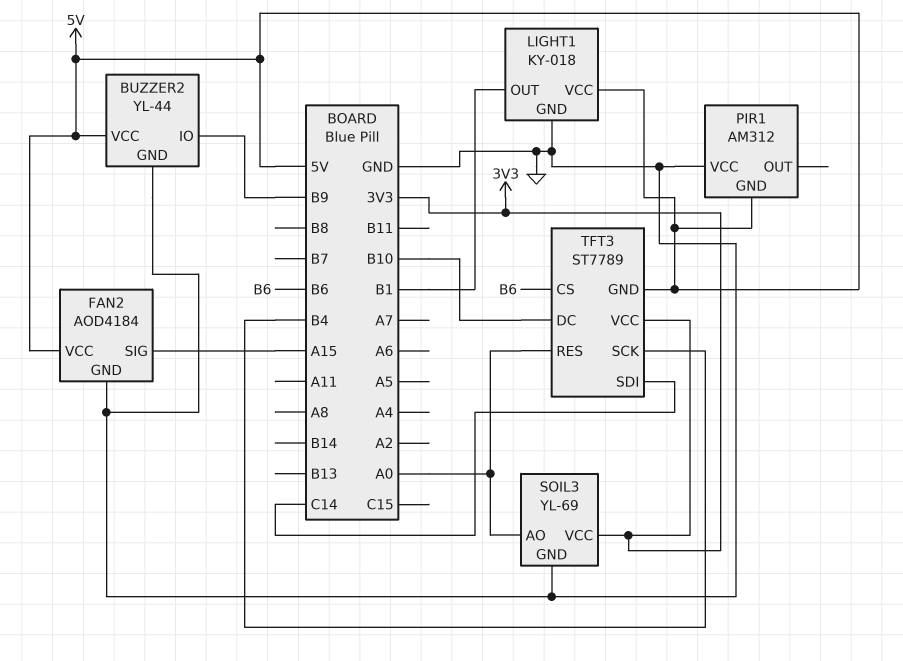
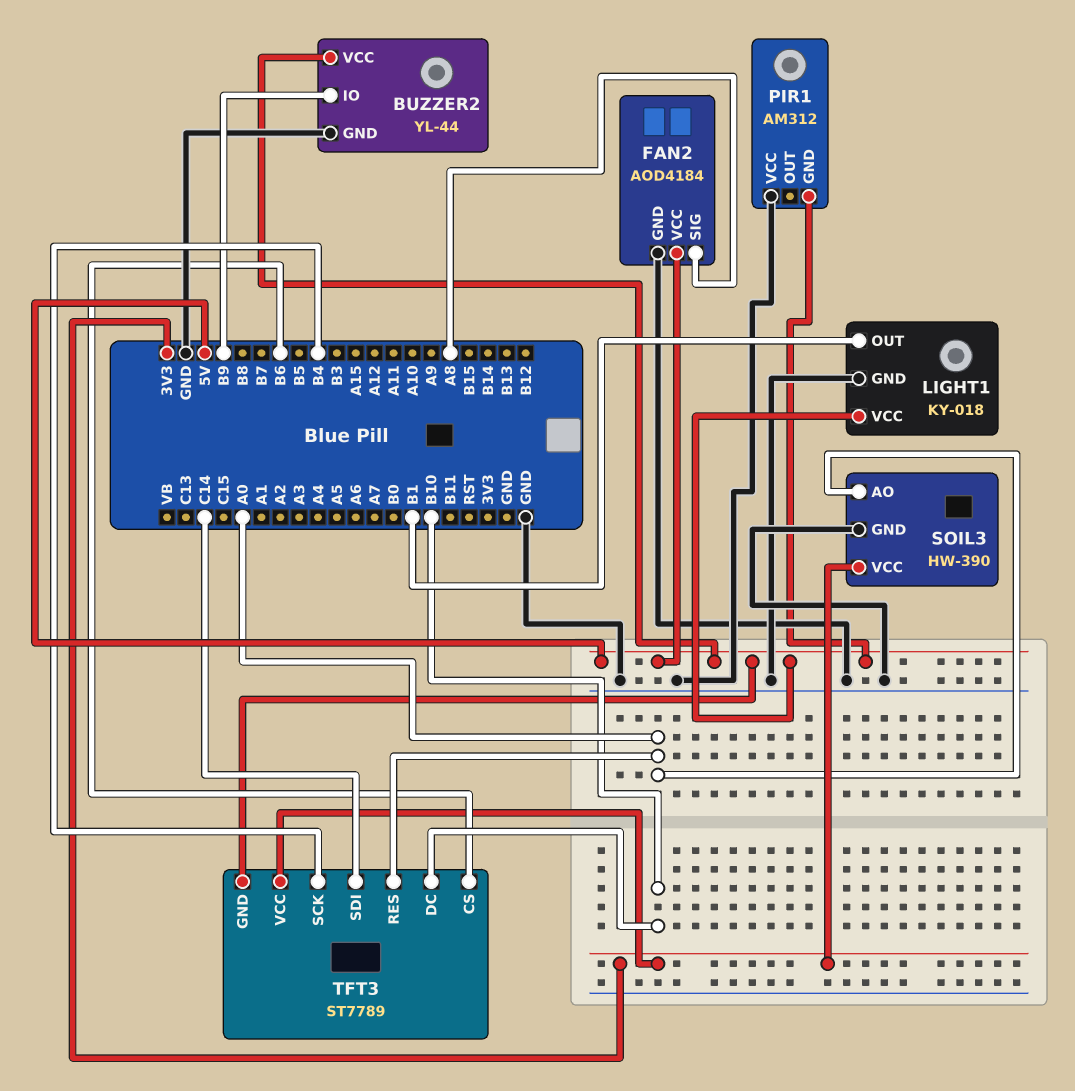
FAN2 pin SIG: A15 -> A8
SOIL3: YL-69 -> HW-390

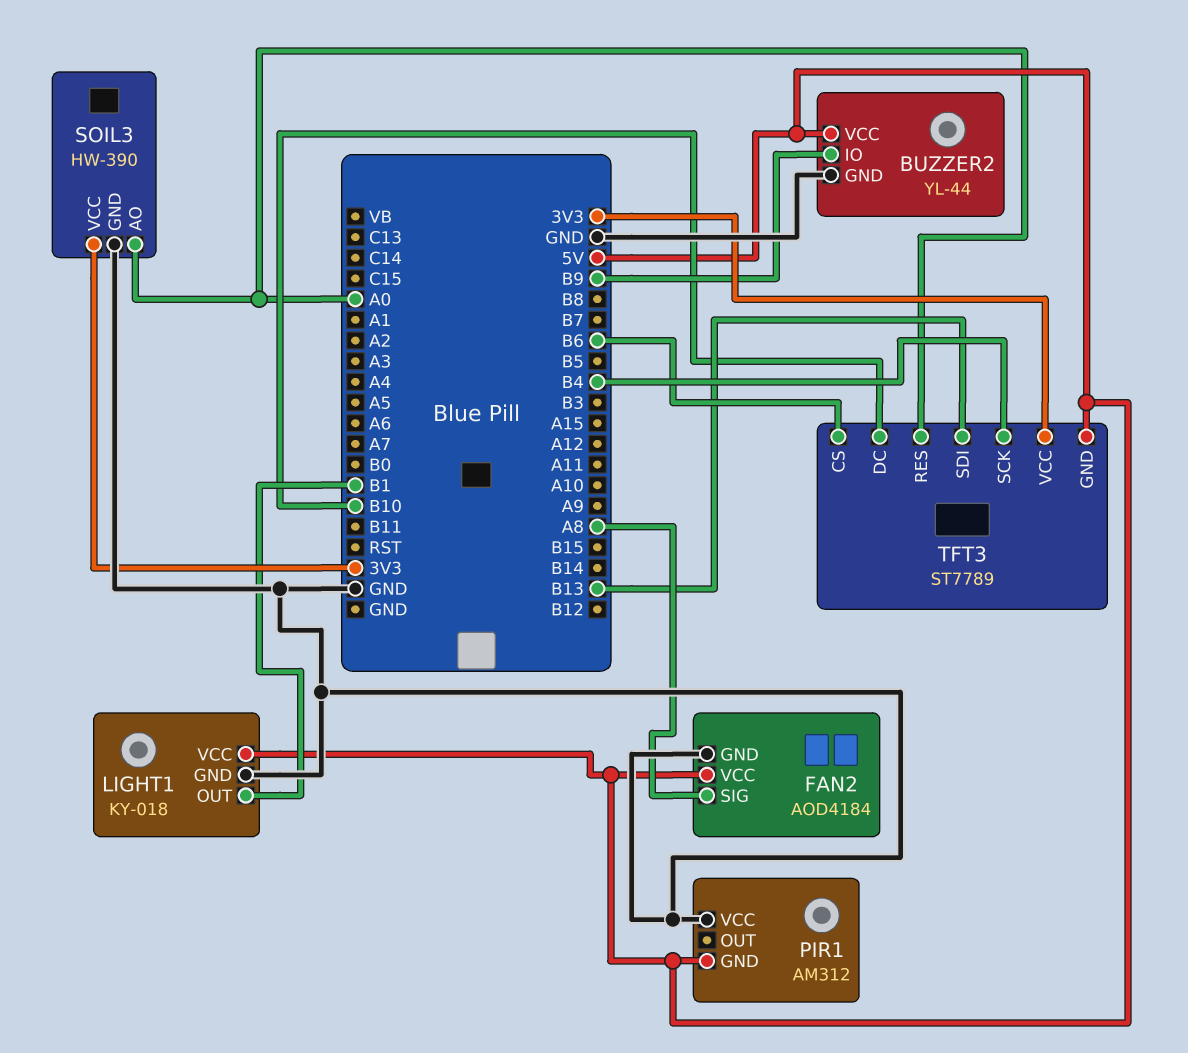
TFT3 pin SDI: C14 -> B13

